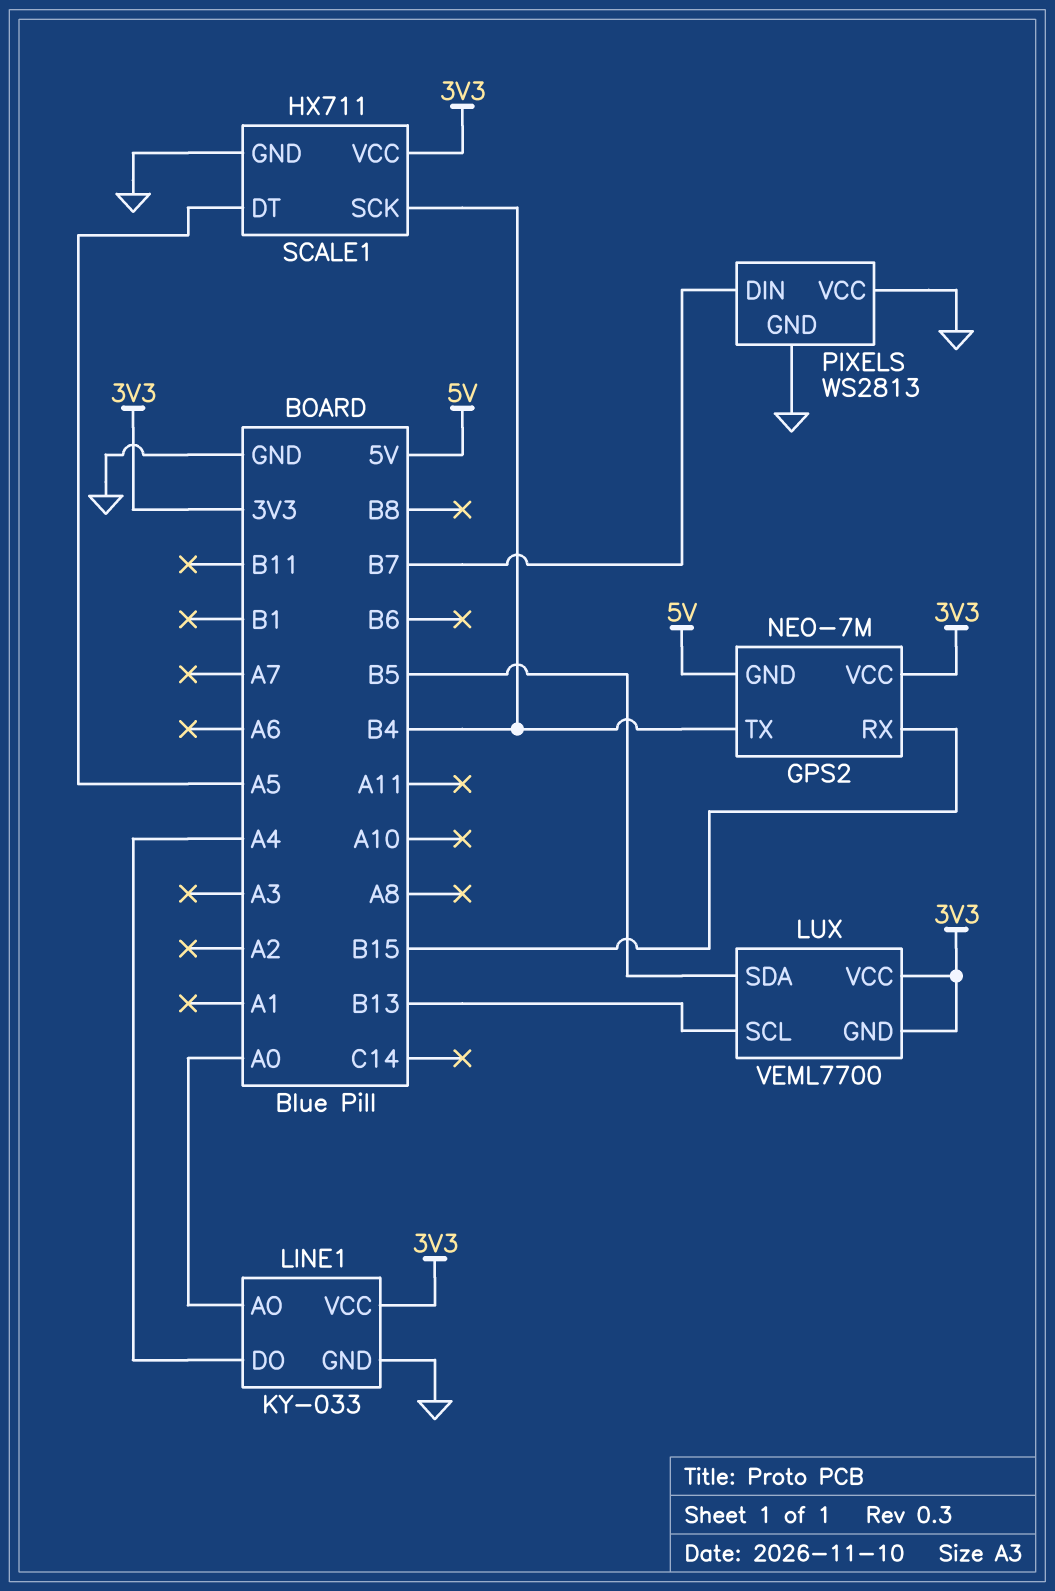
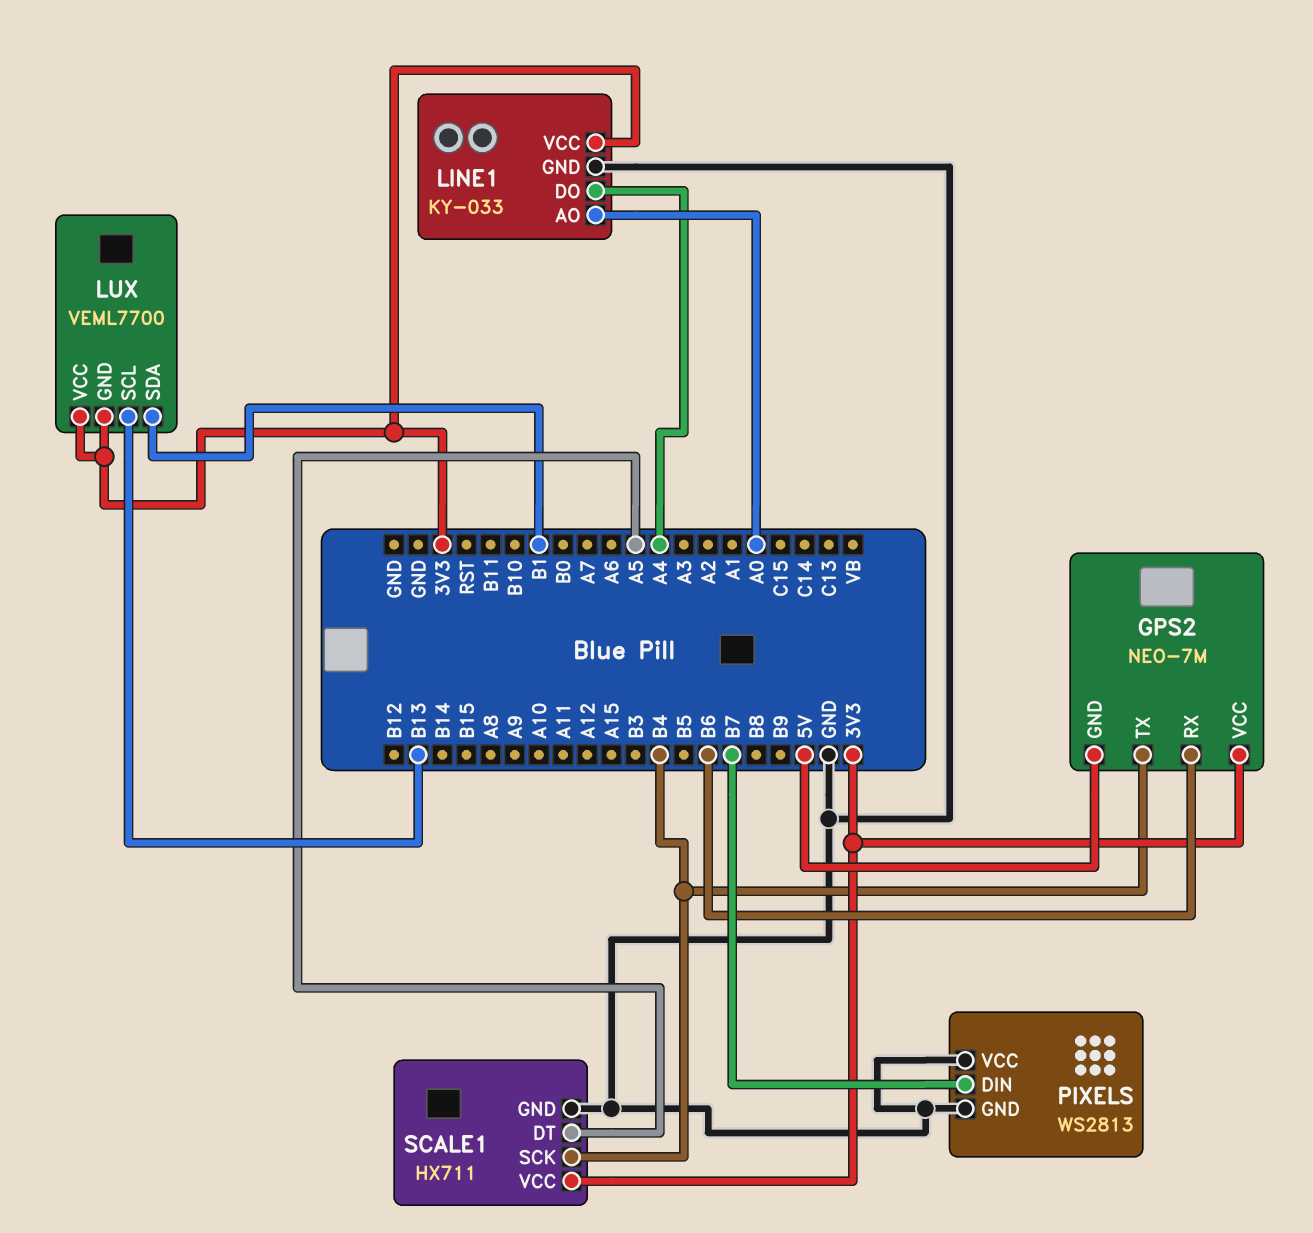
GPS2 pin RX: B15 -> B6
LUX pin SDA: B5 -> B1

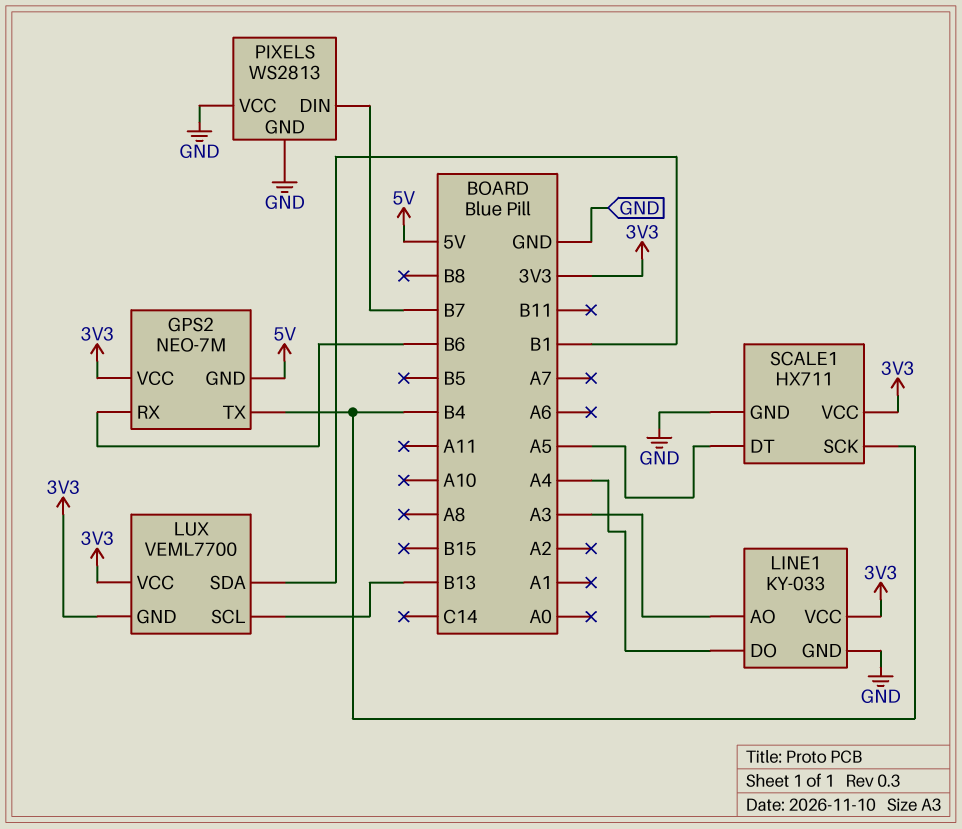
LINE1 pin AO: A0 -> A3

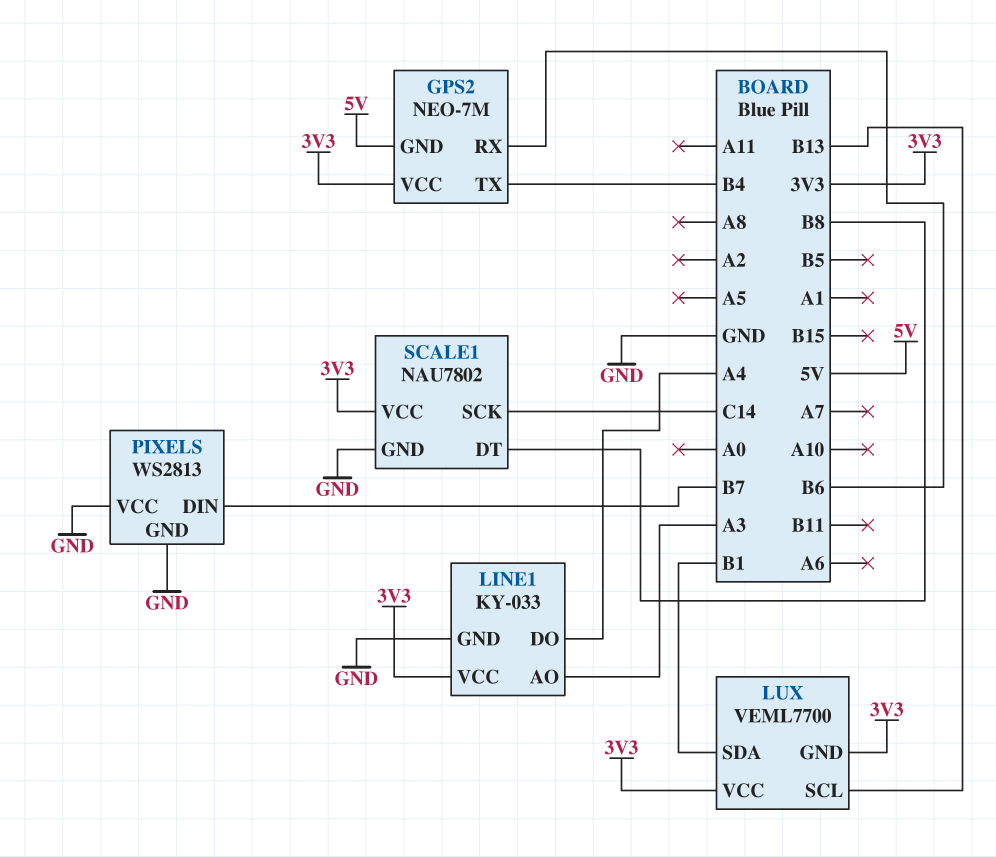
SCALE1: HX711 -> NAU7802
SCALE1 pin DT: A5 -> B8
SCALE1 pin SCK: B4 -> C14

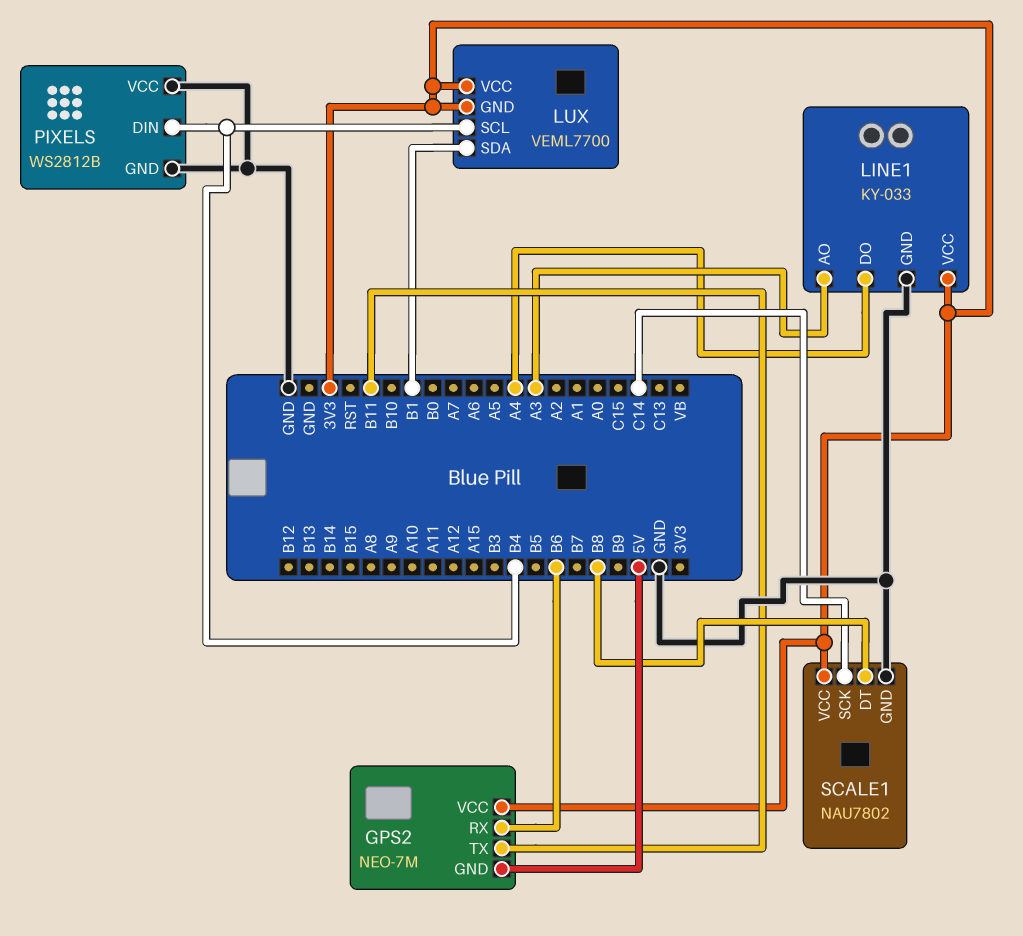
GPS2 pin TX: B4 -> B11
LUX pin SCL: B13 -> B4
PIXELS: WS2813 -> WS2812B
PIXELS pin DIN: B7 -> B4

